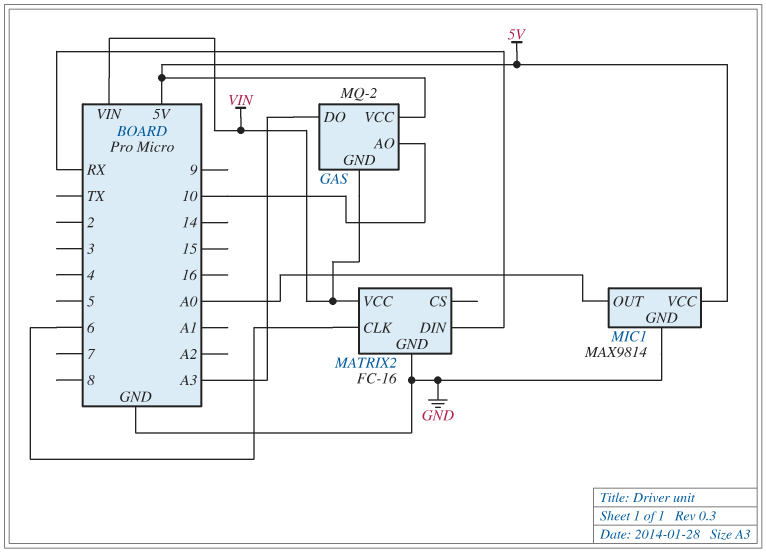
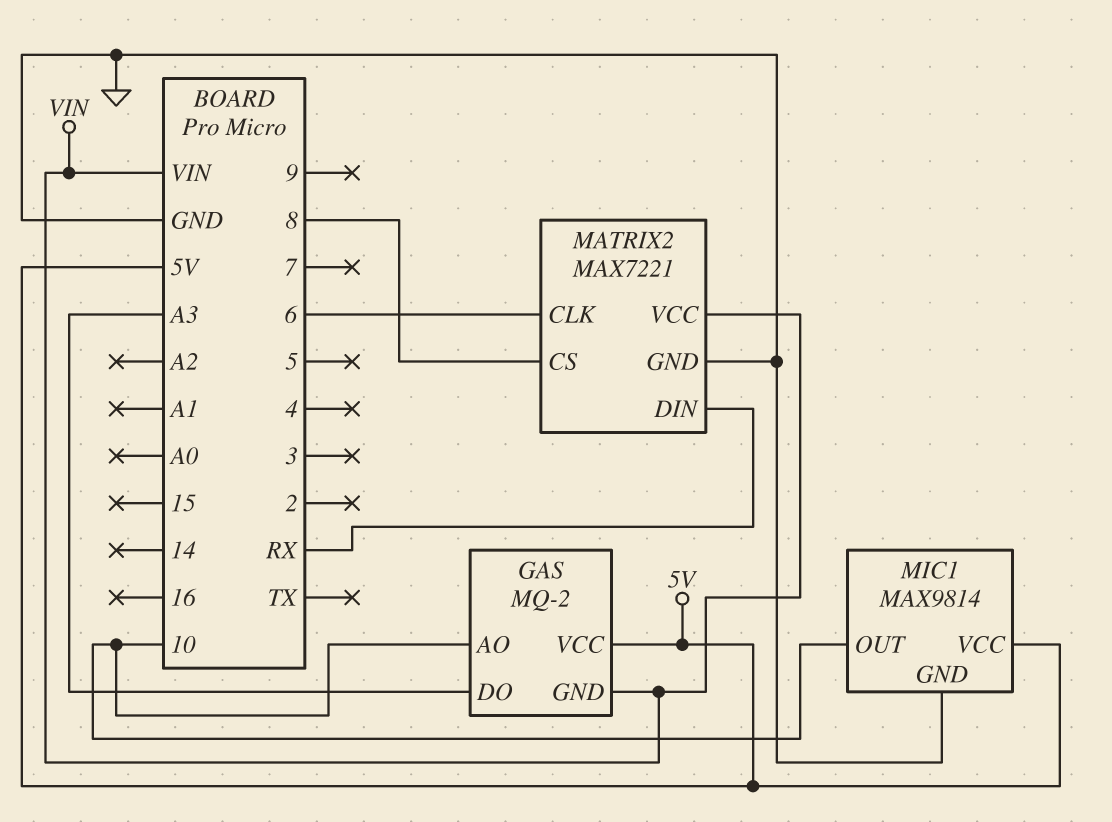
MATRIX2: FC-16 -> MAX7221
MATRIX2 pin CS: none -> 8
MIC1 pin OUT: A0 -> 10

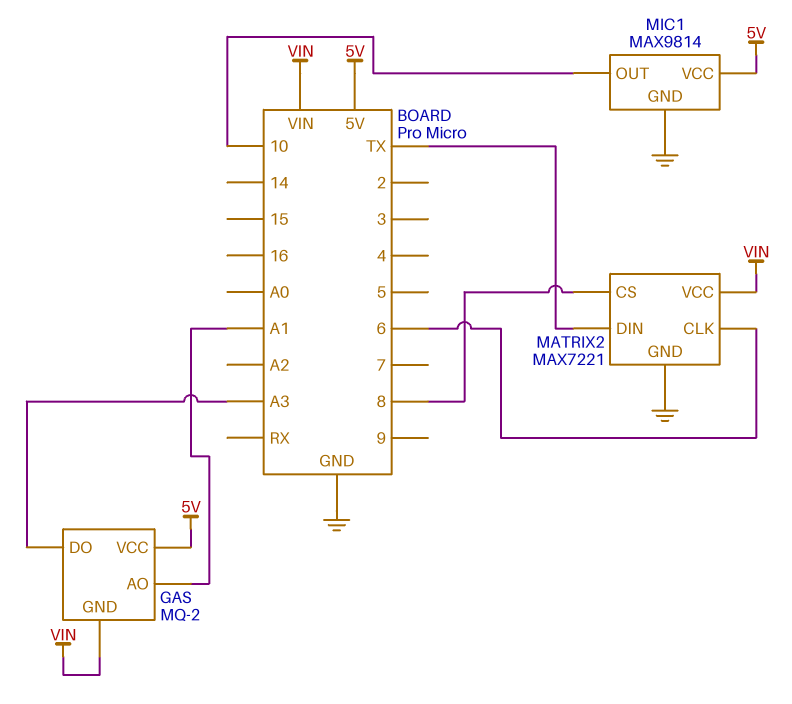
GAS pin AO: 10 -> A1
MATRIX2 pin DIN: RX -> TX

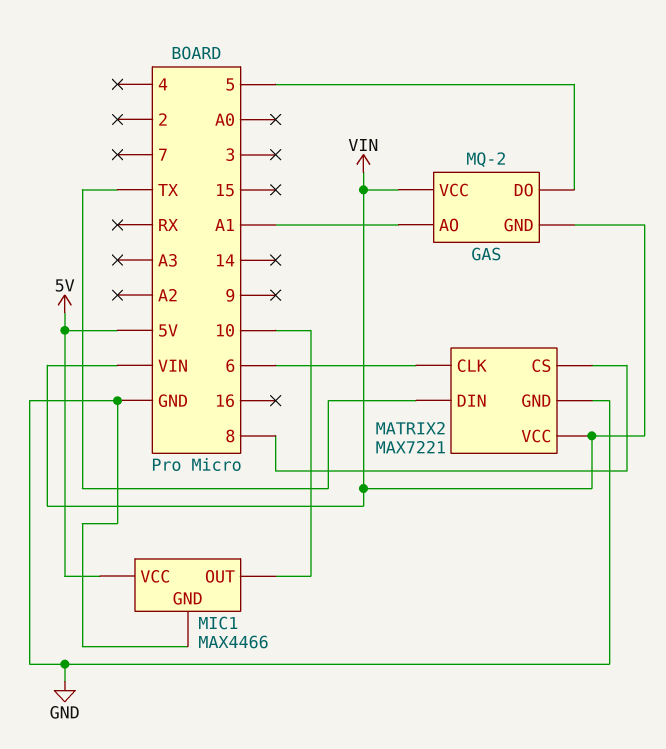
GAS pin DO: A3 -> 5
GAS pin VCC: 5V -> VIN
MIC1: MAX9814 -> MAX4466

